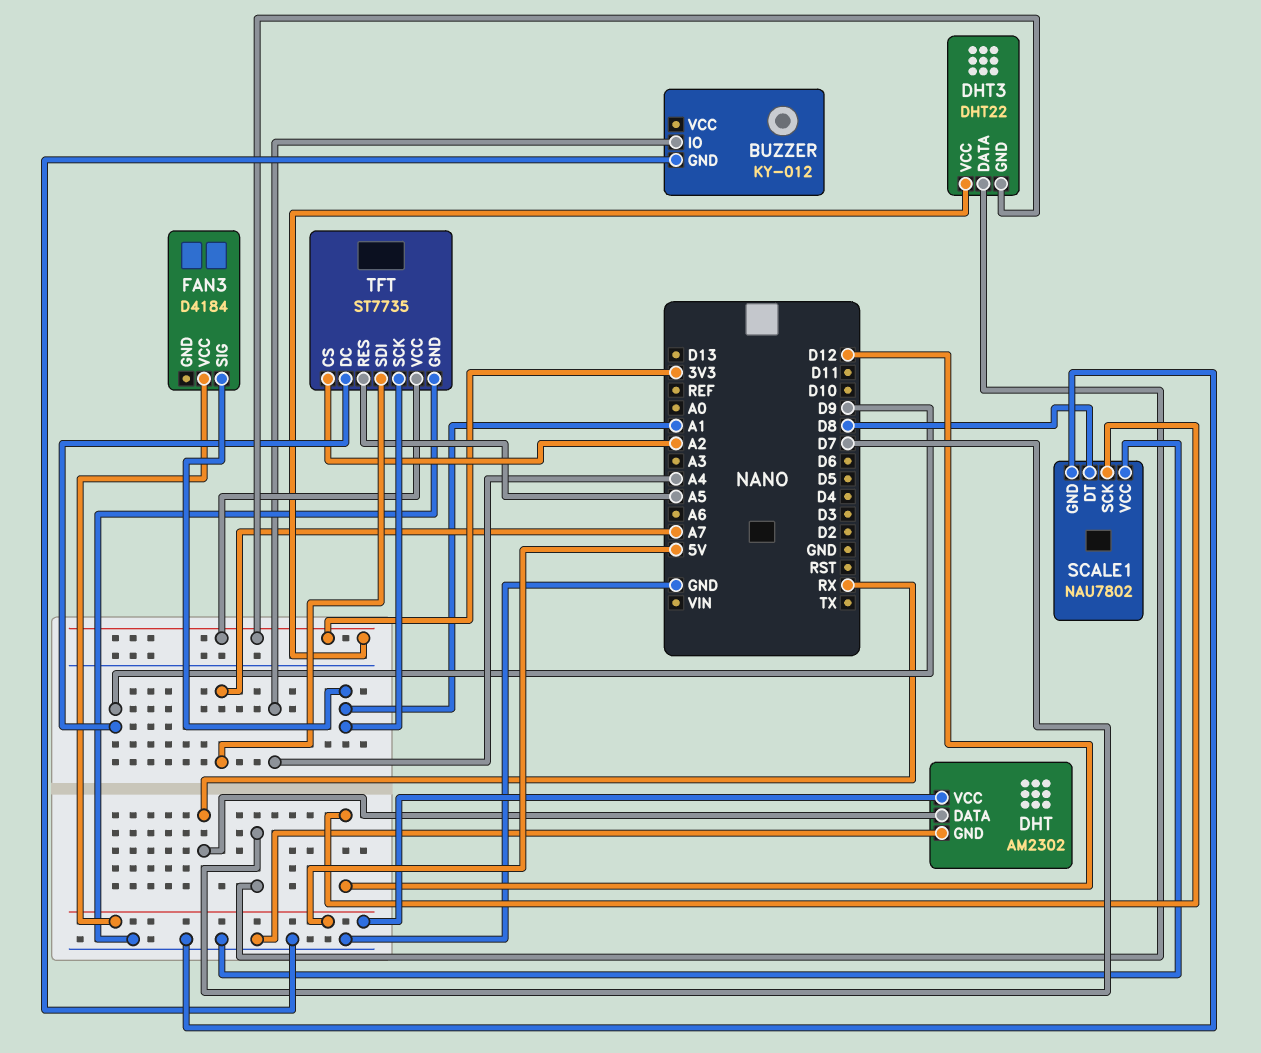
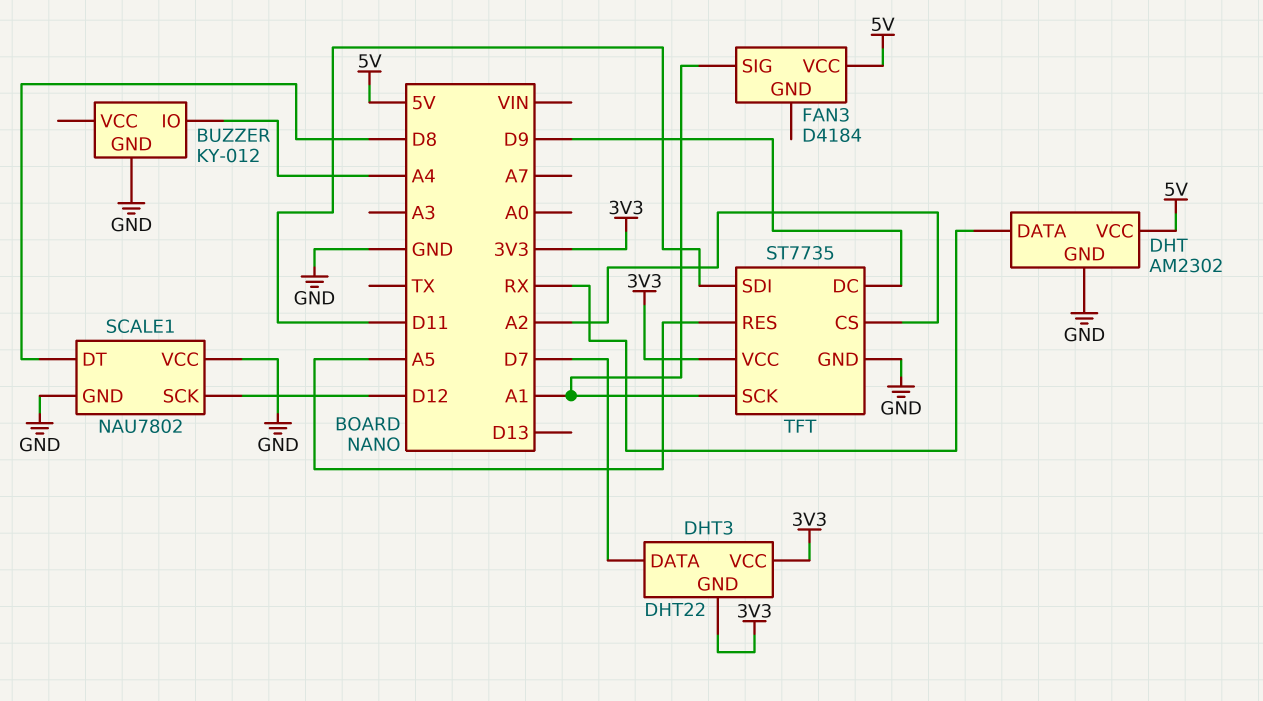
TFT pin SDI: A7 -> D11

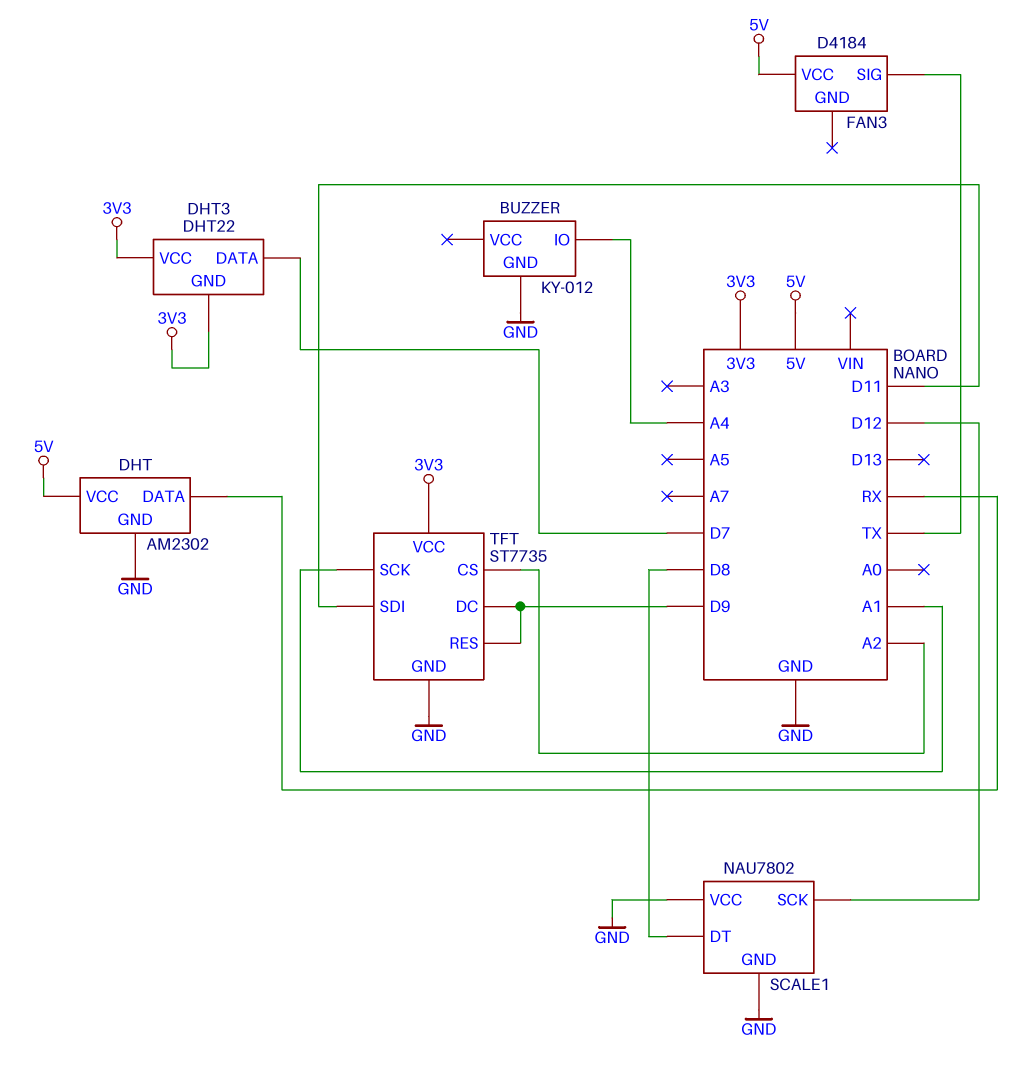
FAN3 pin SIG: A1 -> TX
TFT pin RES: A5 -> D9

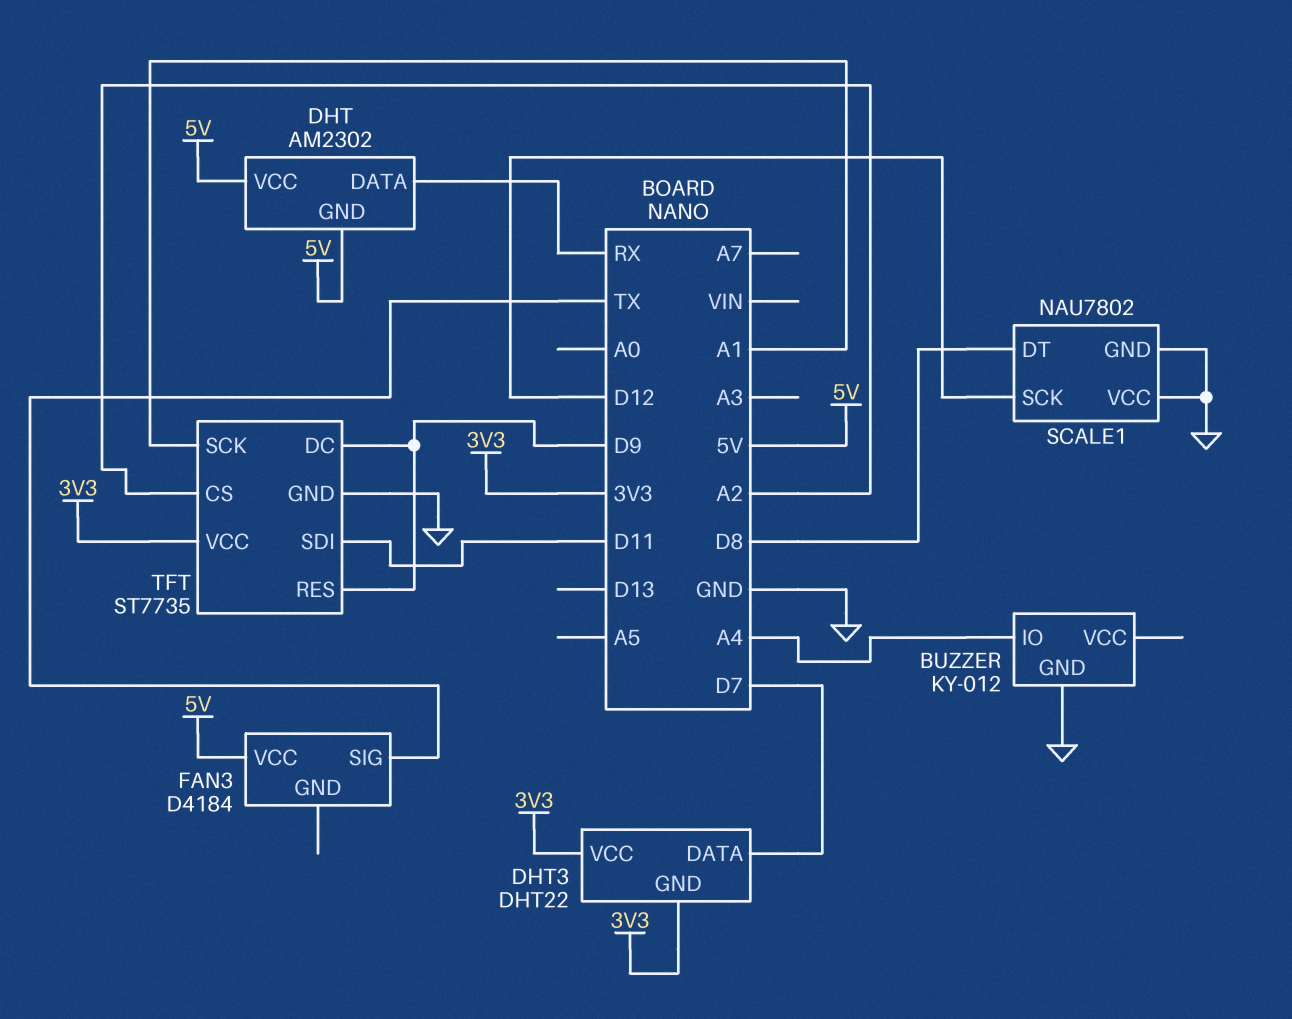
DHT pin GND: GND -> 5V

